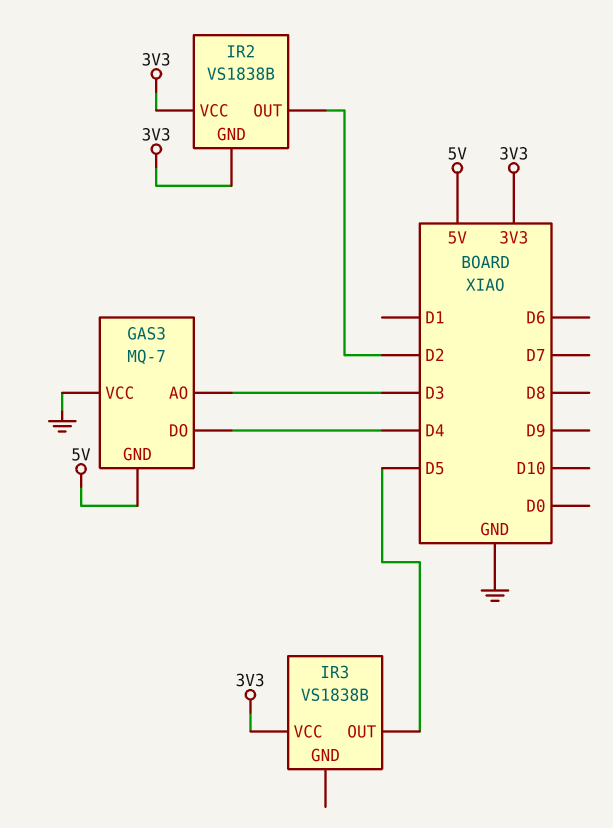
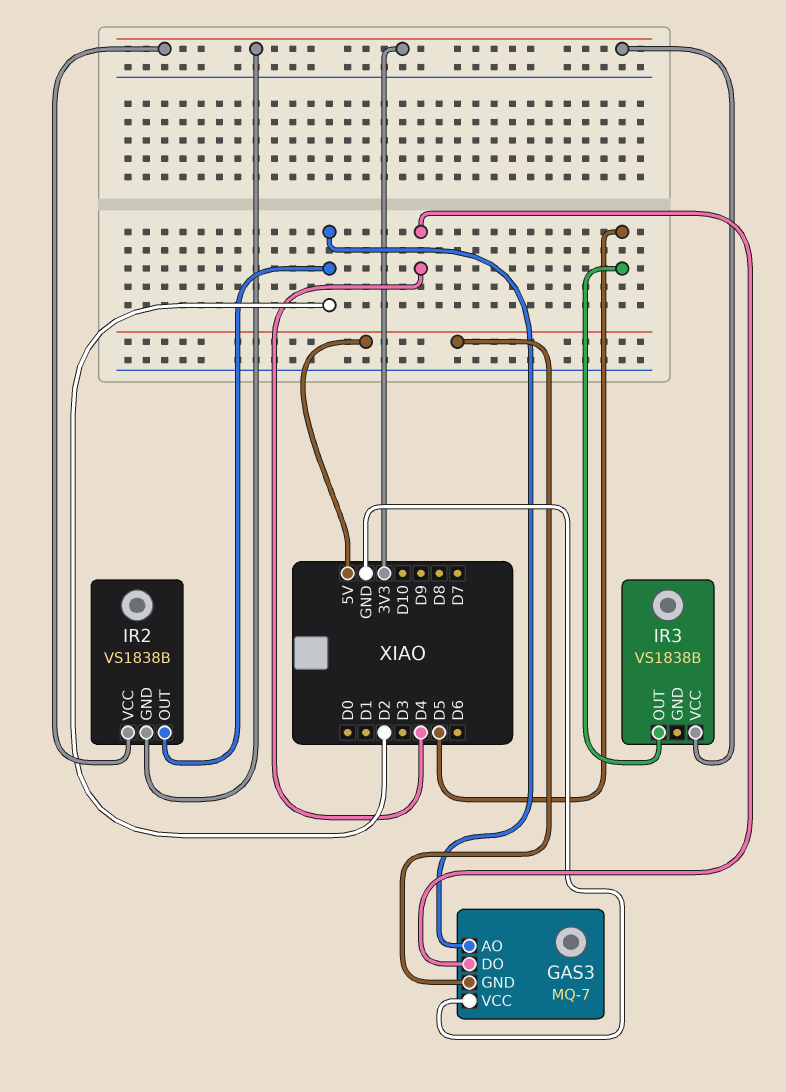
GAS3 pin AO: D3 -> D2

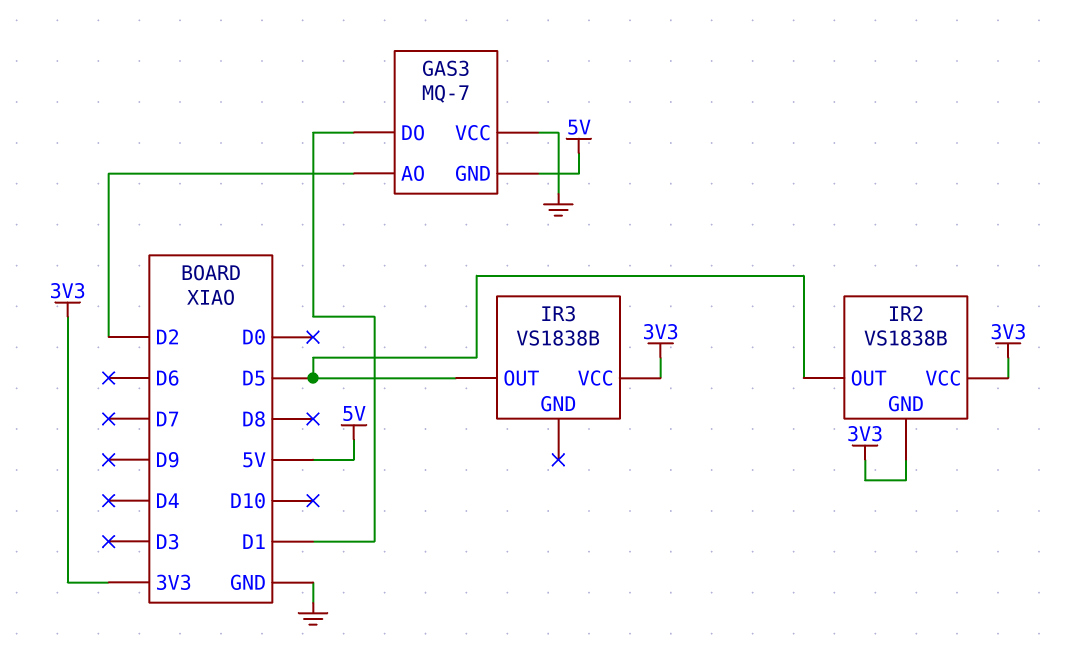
GAS3 pin DO: D4 -> D1
IR2 pin OUT: D2 -> D5

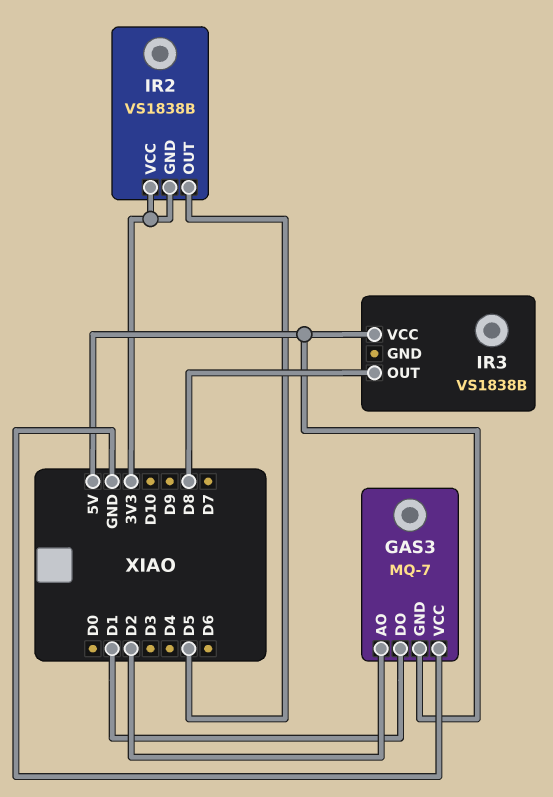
IR3 pin OUT: D5 -> D8
IR3 pin VCC: 3V3 -> 5V

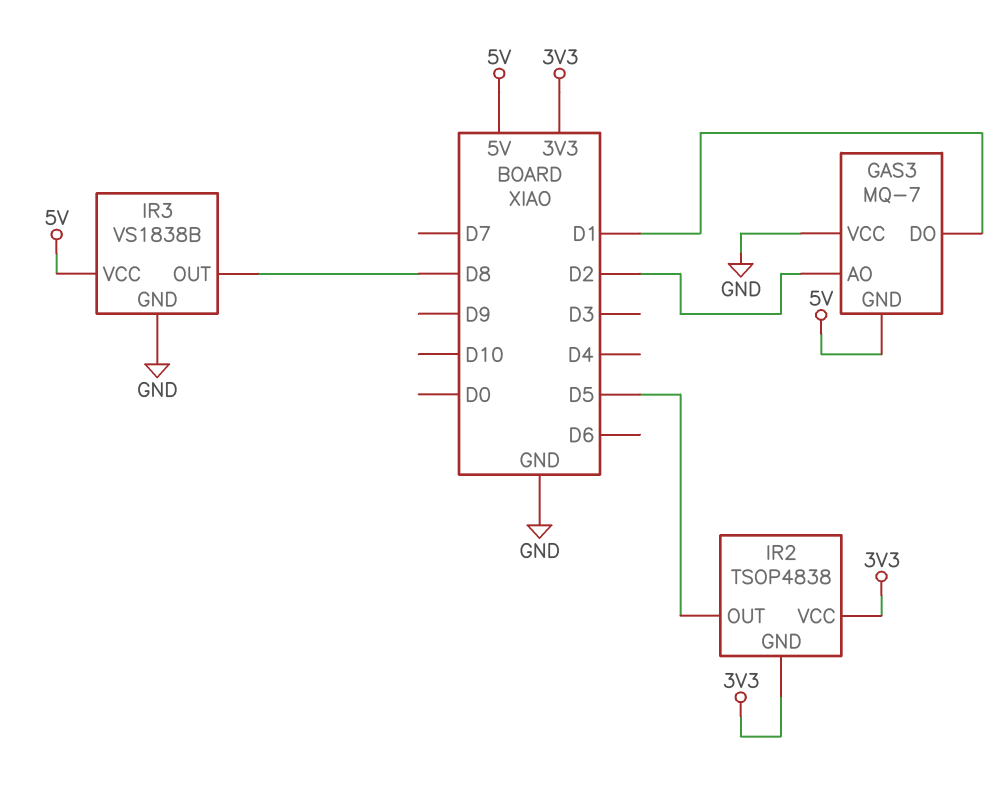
IR2: VS1838B -> TSOP4838
IR3 pin GND: none -> GND

